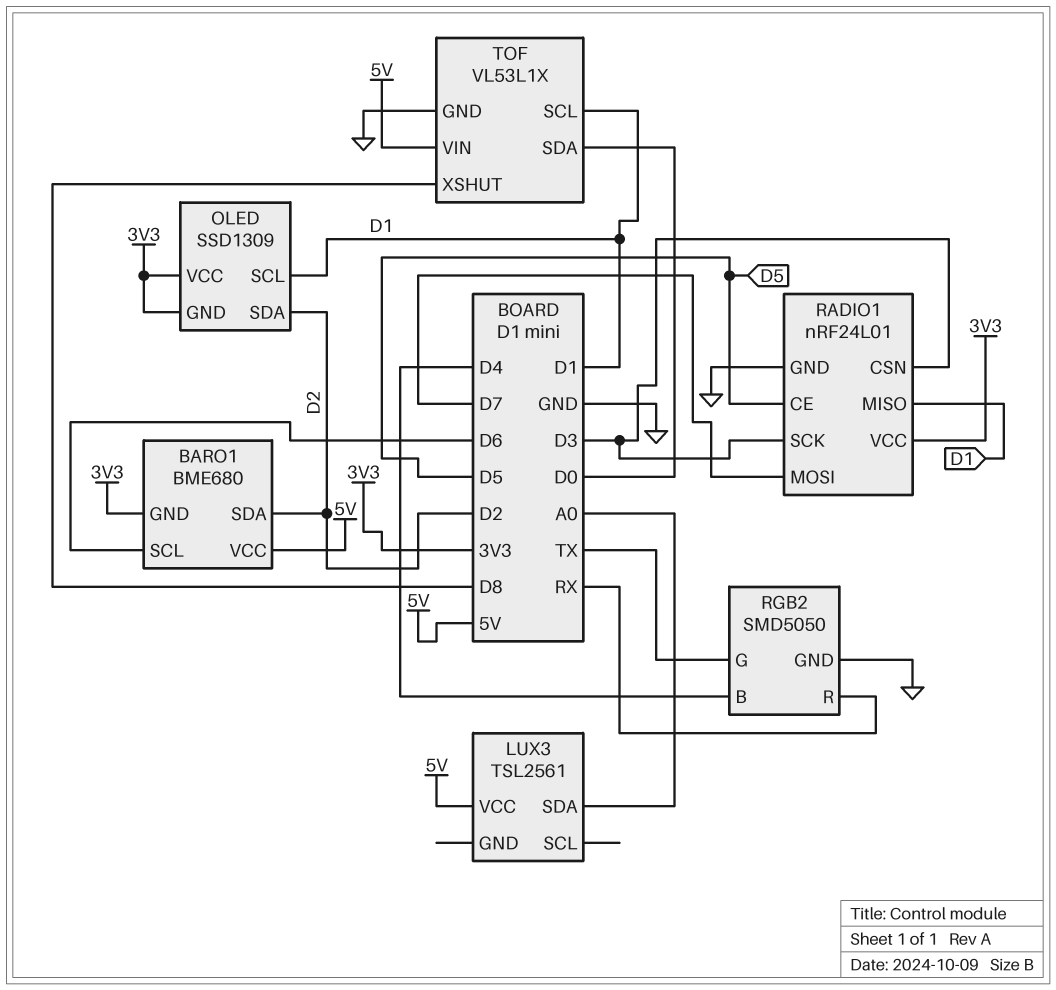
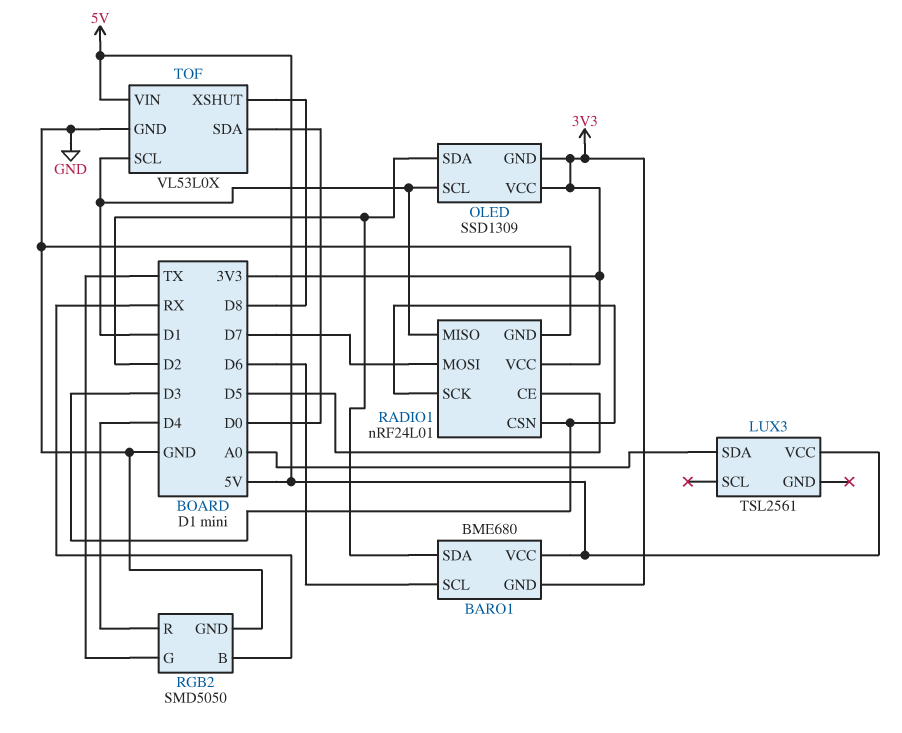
RGB2 pin B: D4 -> RX
RGB2 pin R: RX -> D4
TOF: VL53L1X -> VL53L0X

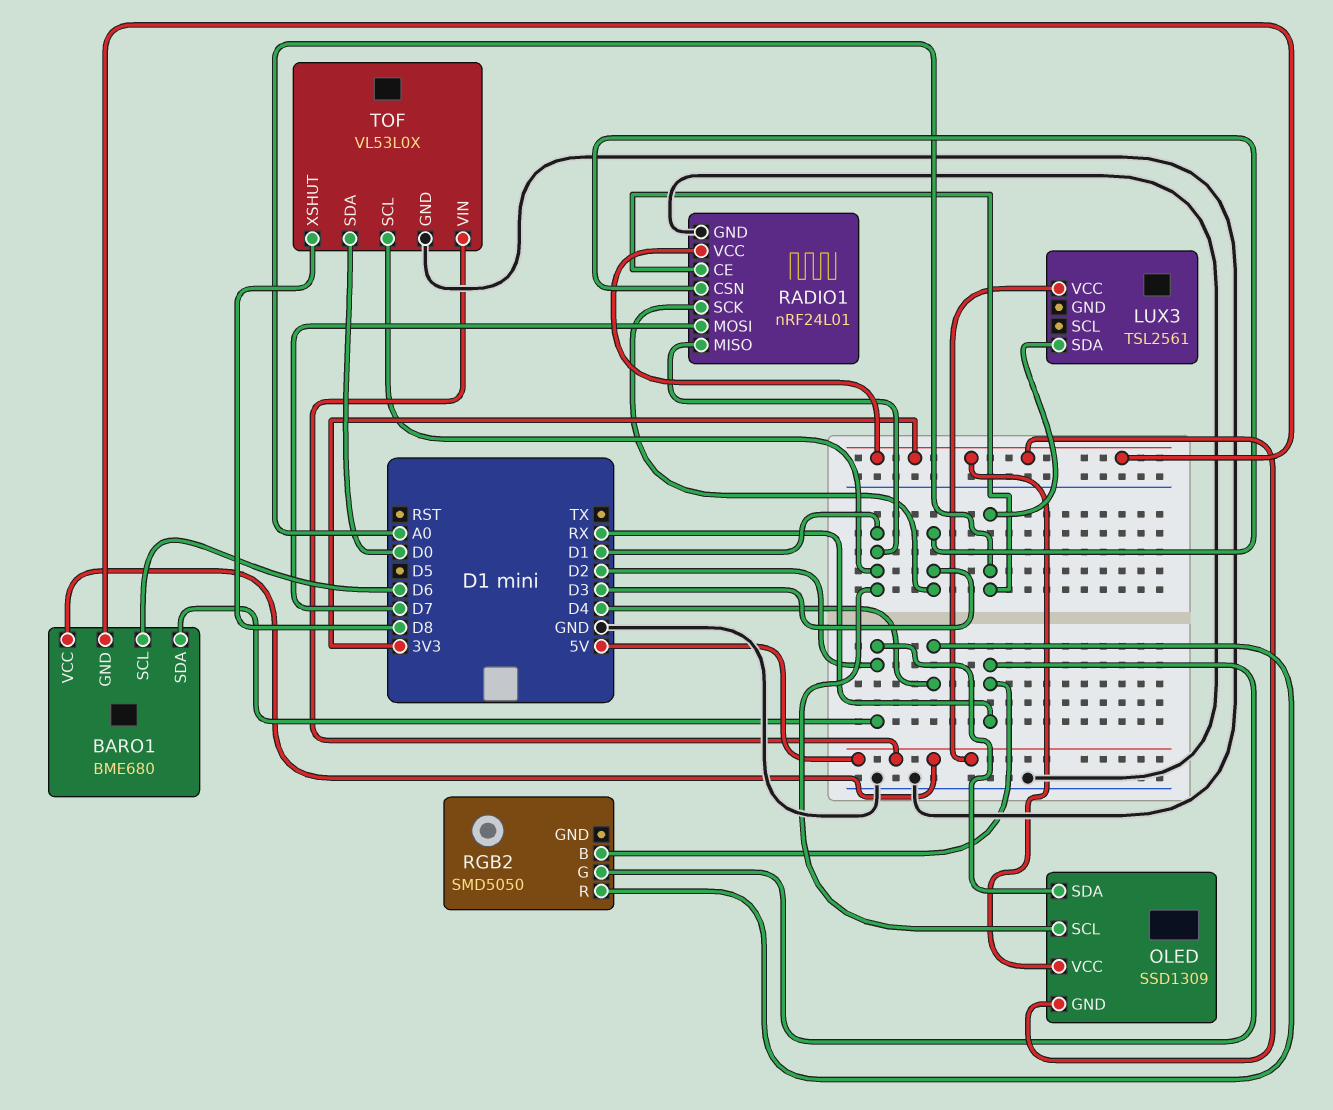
RADIO1 pin CE: D5 -> A0
RGB2 pin G: TX -> RX
RGB2 pin GND: GND -> none

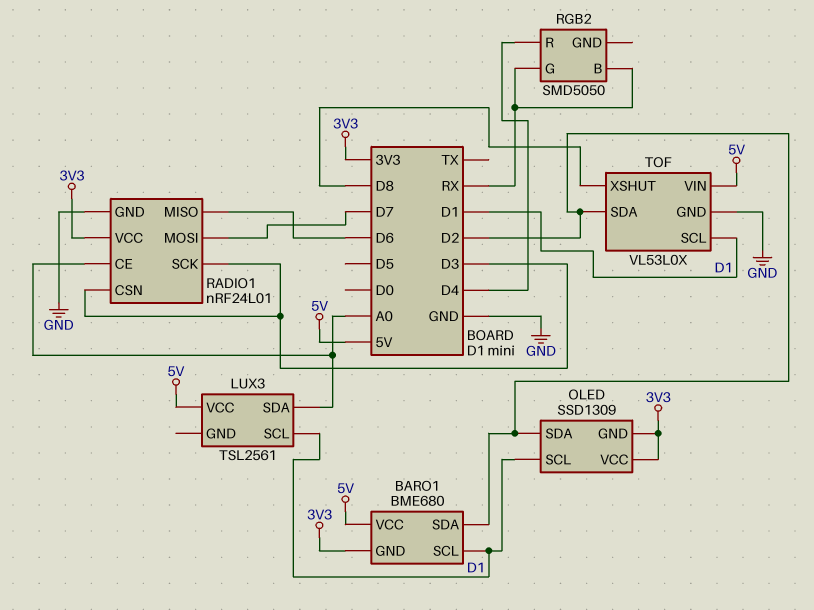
BARO1 pin SCL: D6 -> D1
LUX3 pin SCL: none -> D1
RADIO1 pin MISO: D1 -> D6
TOF pin SDA: D0 -> D2

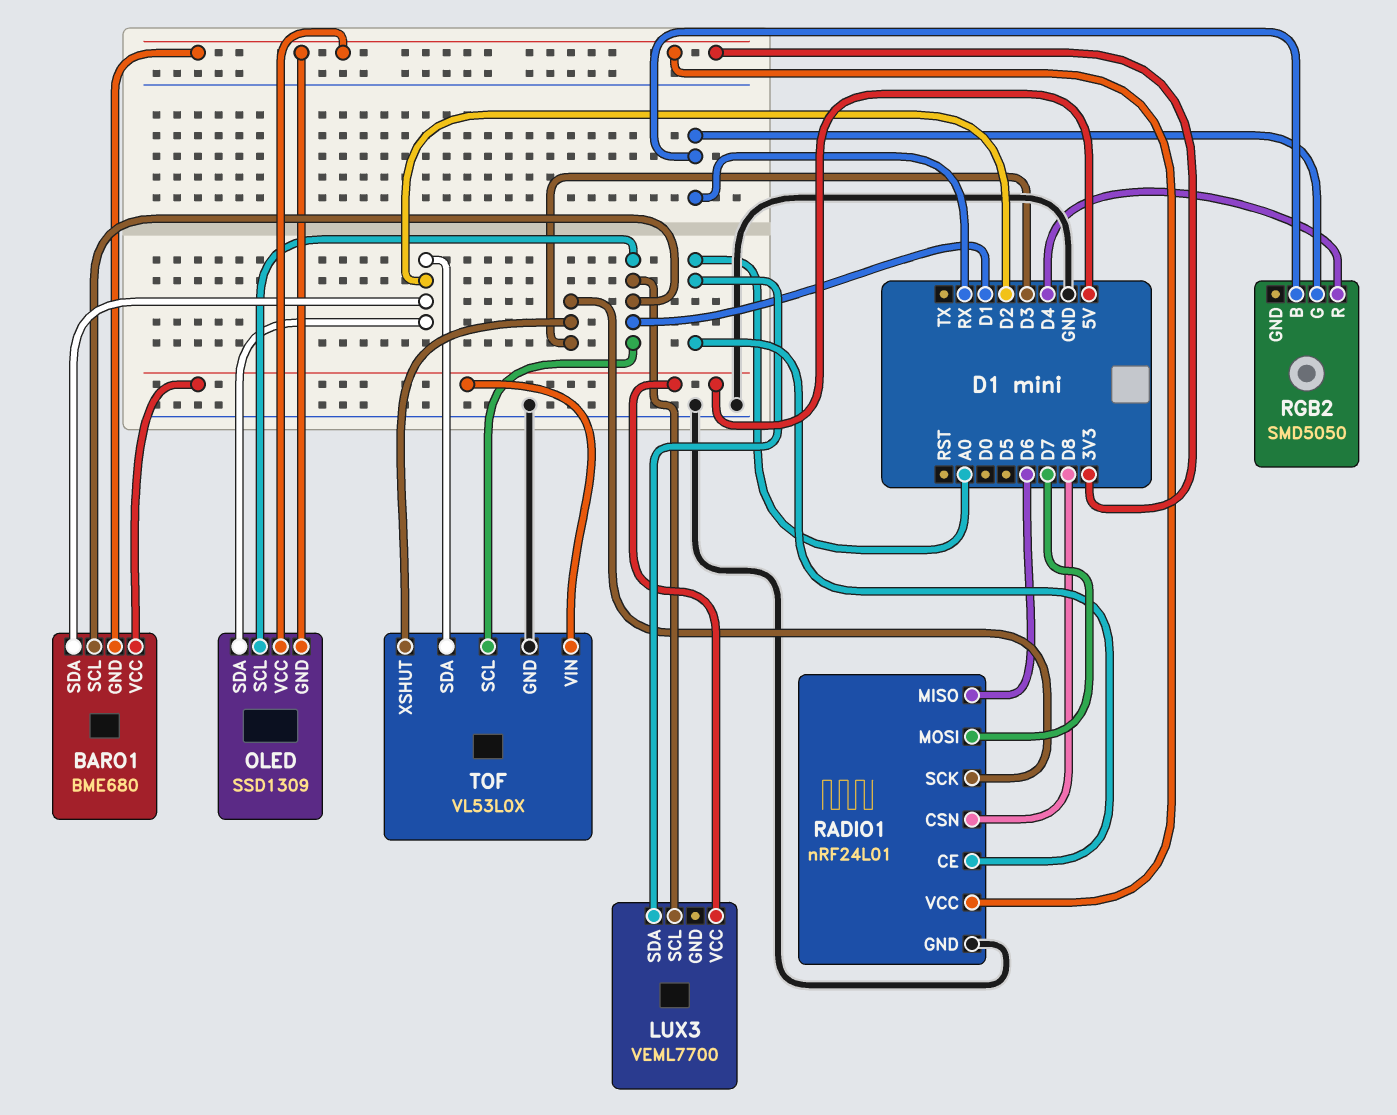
LUX3: TSL2561 -> VEML7700
RADIO1 pin CSN: D3 -> D8
TOF pin XSHUT: D8 -> D3

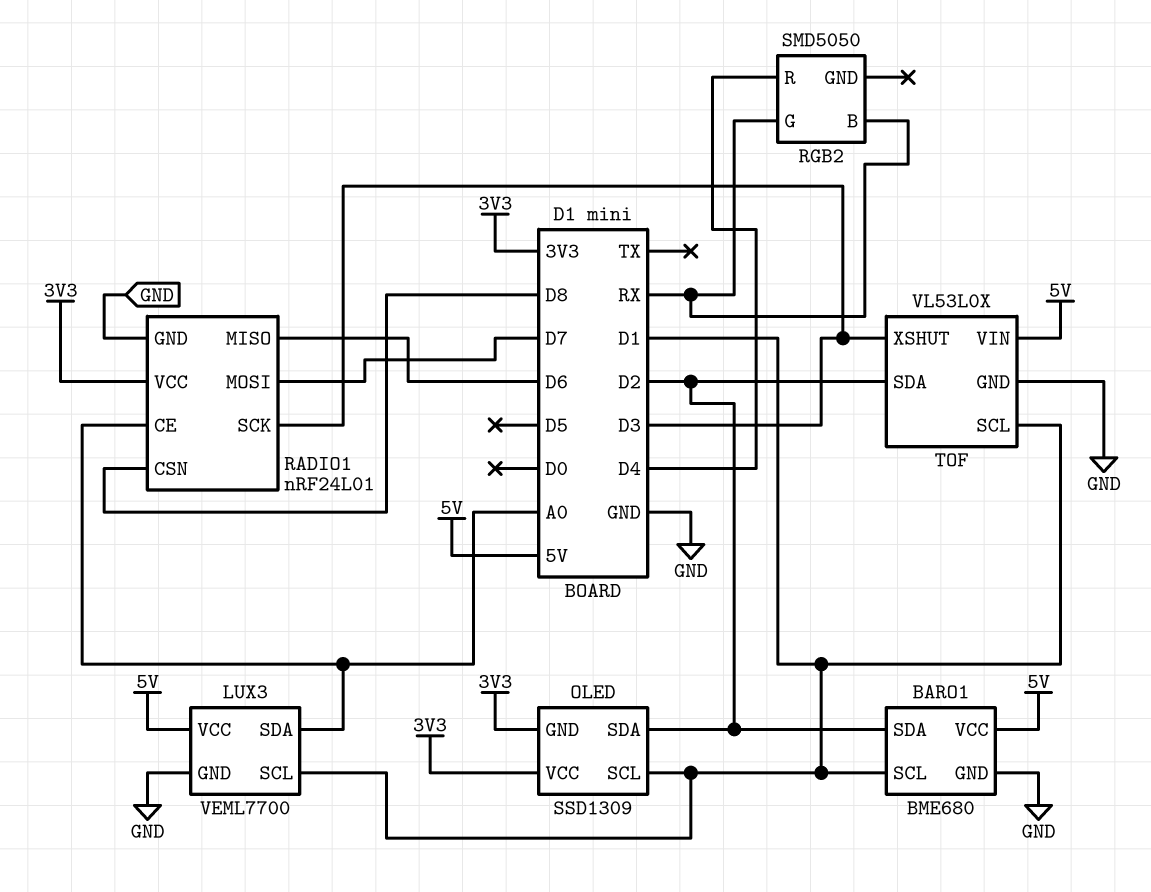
BARO1 pin GND: 3V3 -> GND
LUX3 pin GND: none -> GND

